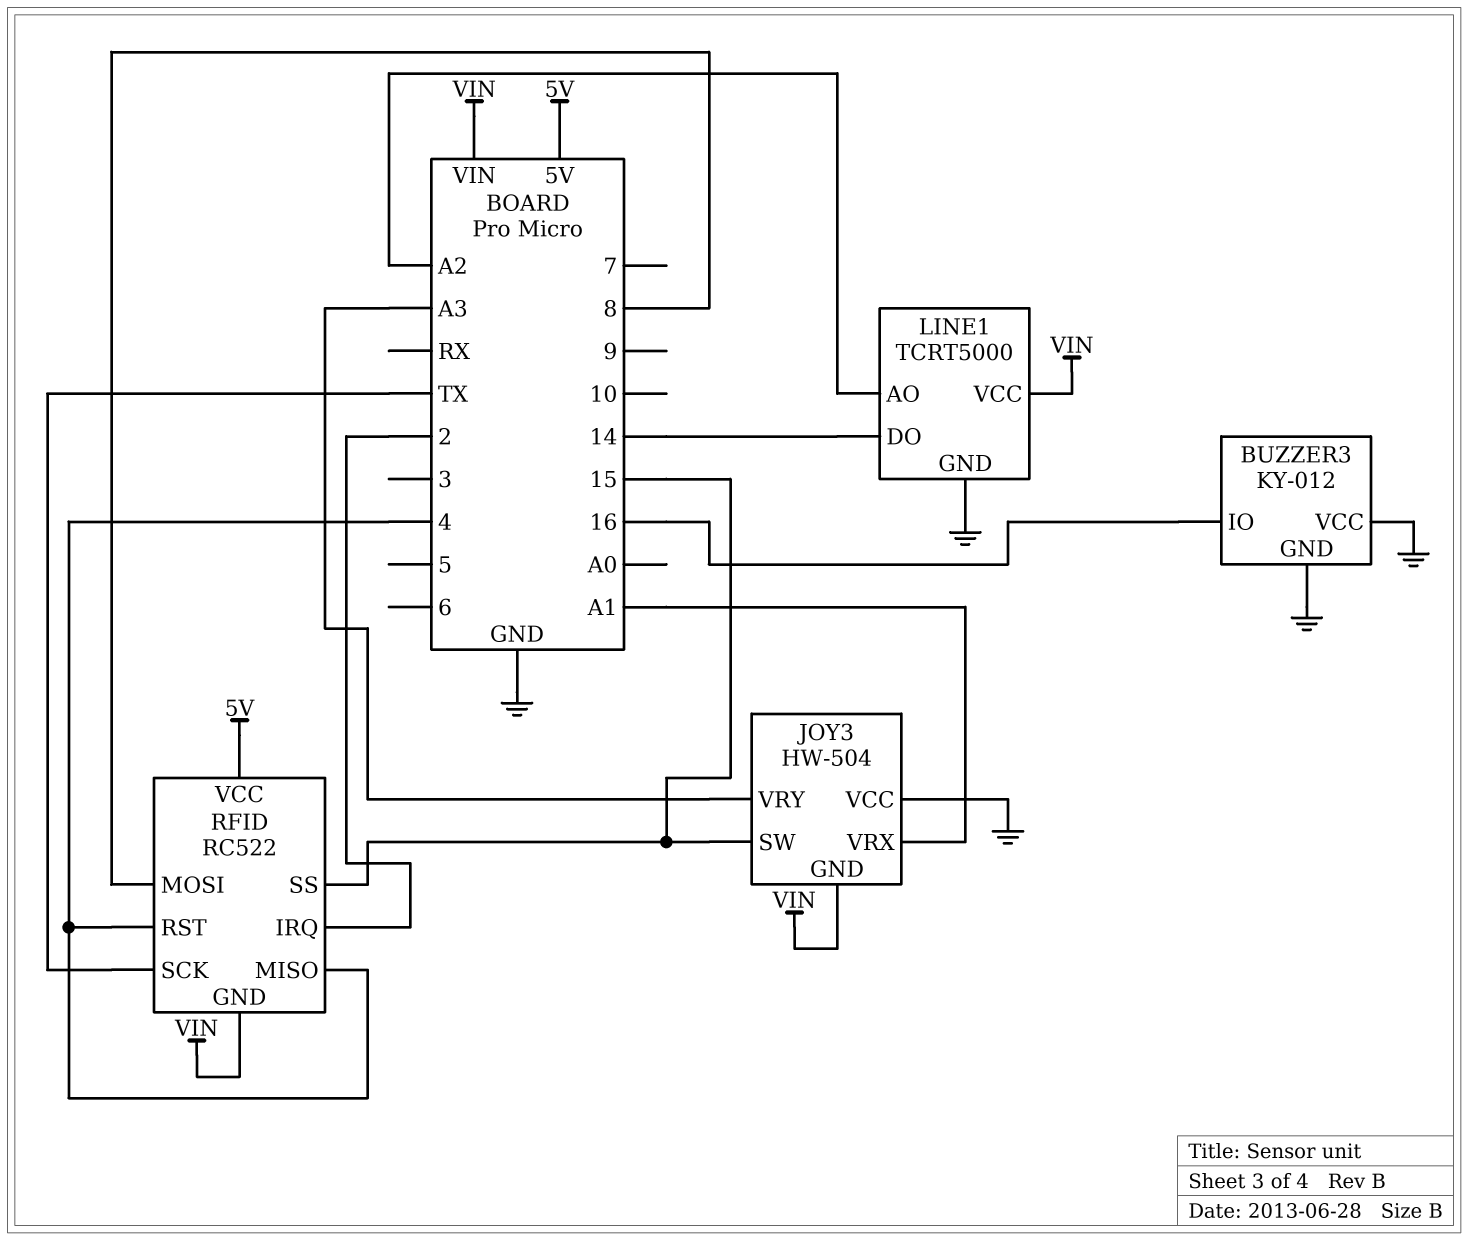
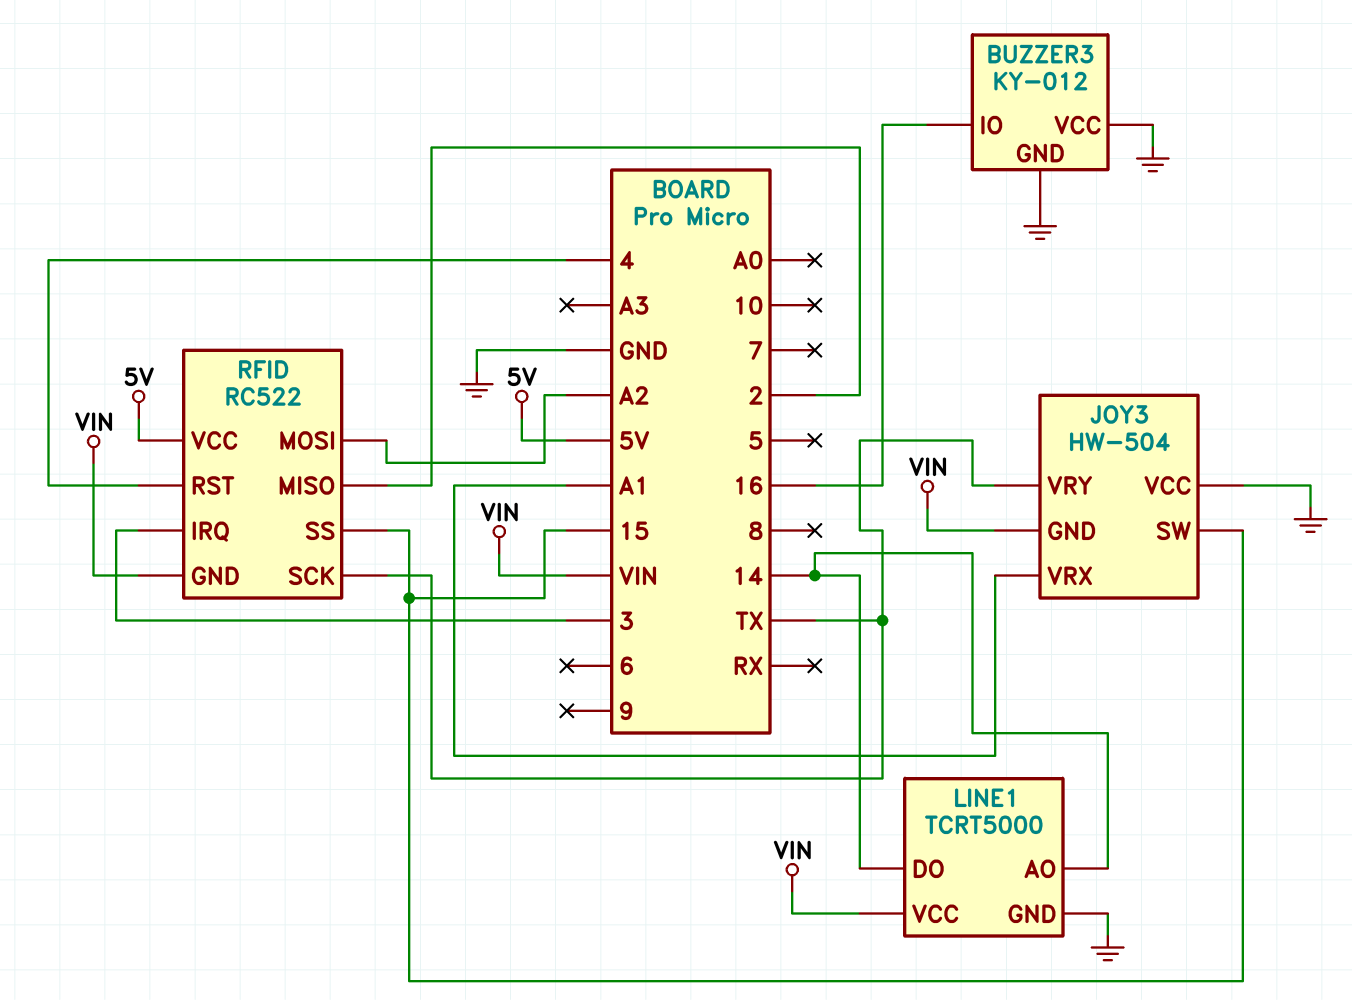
JOY3 pin VRY: A3 -> TX
LINE1 pin AO: A2 -> 14
RFID pin IRQ: 2 -> 3
RFID pin MISO: 4 -> 2
RFID pin MOSI: 8 -> A2

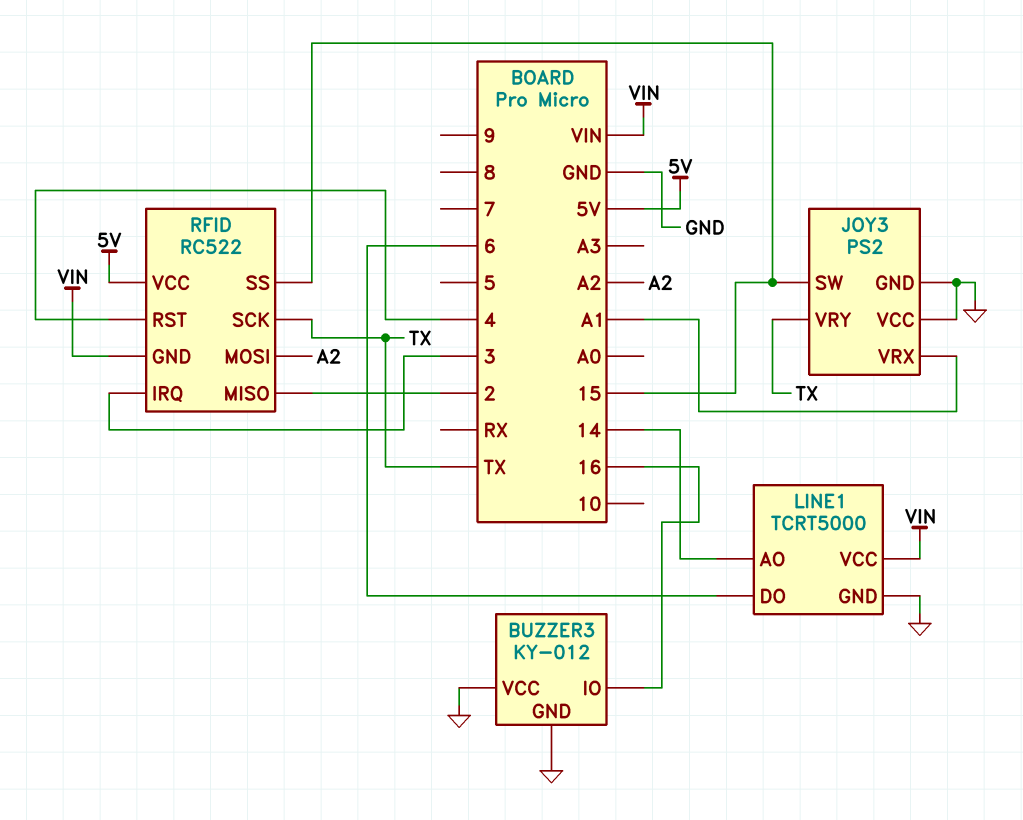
JOY3: HW-504 -> PS2
JOY3 pin GND: VIN -> GND
LINE1 pin DO: 14 -> 6

